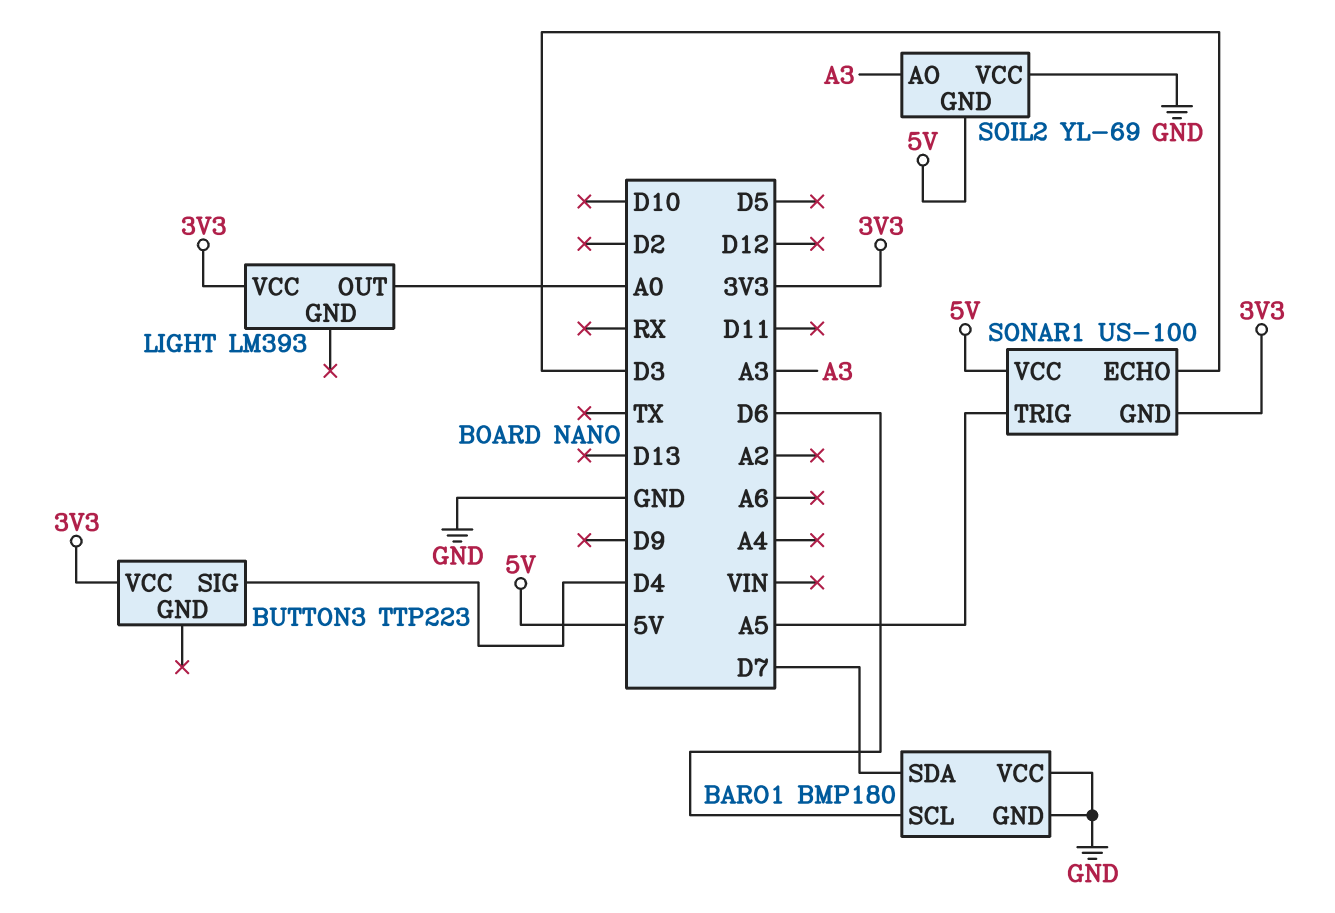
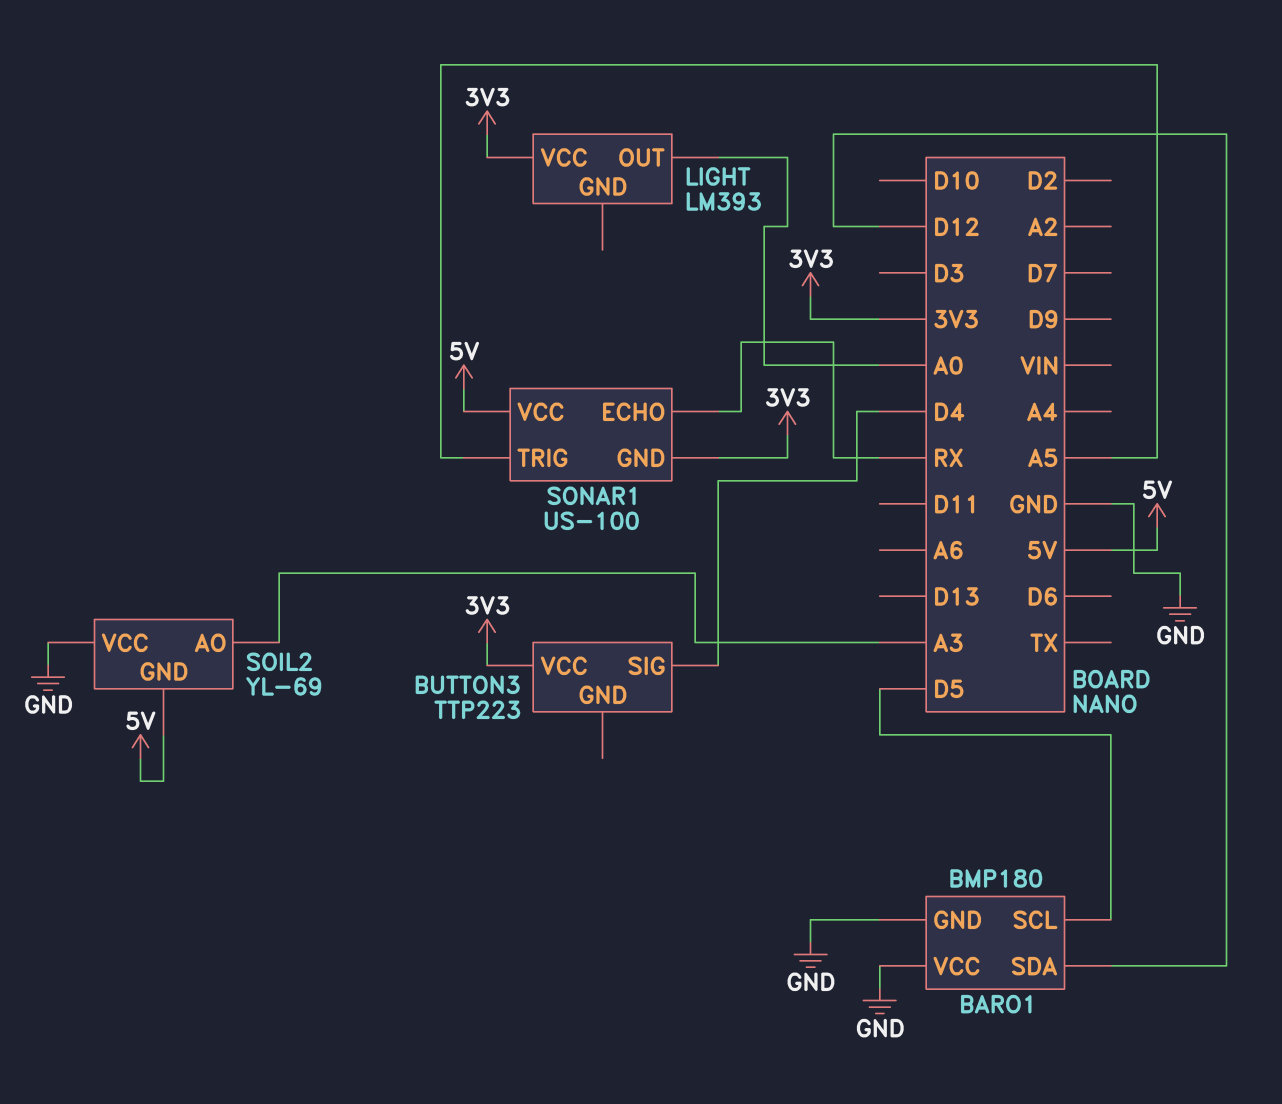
BARO1 pin SCL: D6 -> D5
BARO1 pin SDA: D7 -> D12
SONAR1 pin ECHO: D3 -> RX

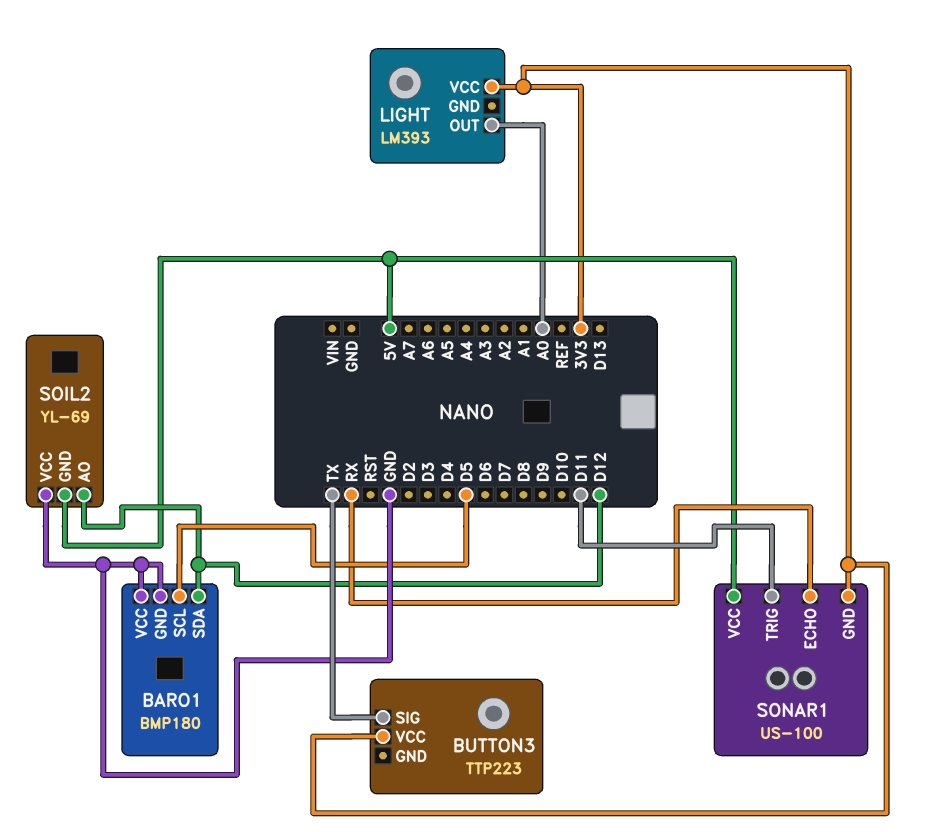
BUTTON3 pin SIG: D4 -> TX
SOIL2 pin AO: A3 -> D12
SONAR1 pin TRIG: A5 -> D11

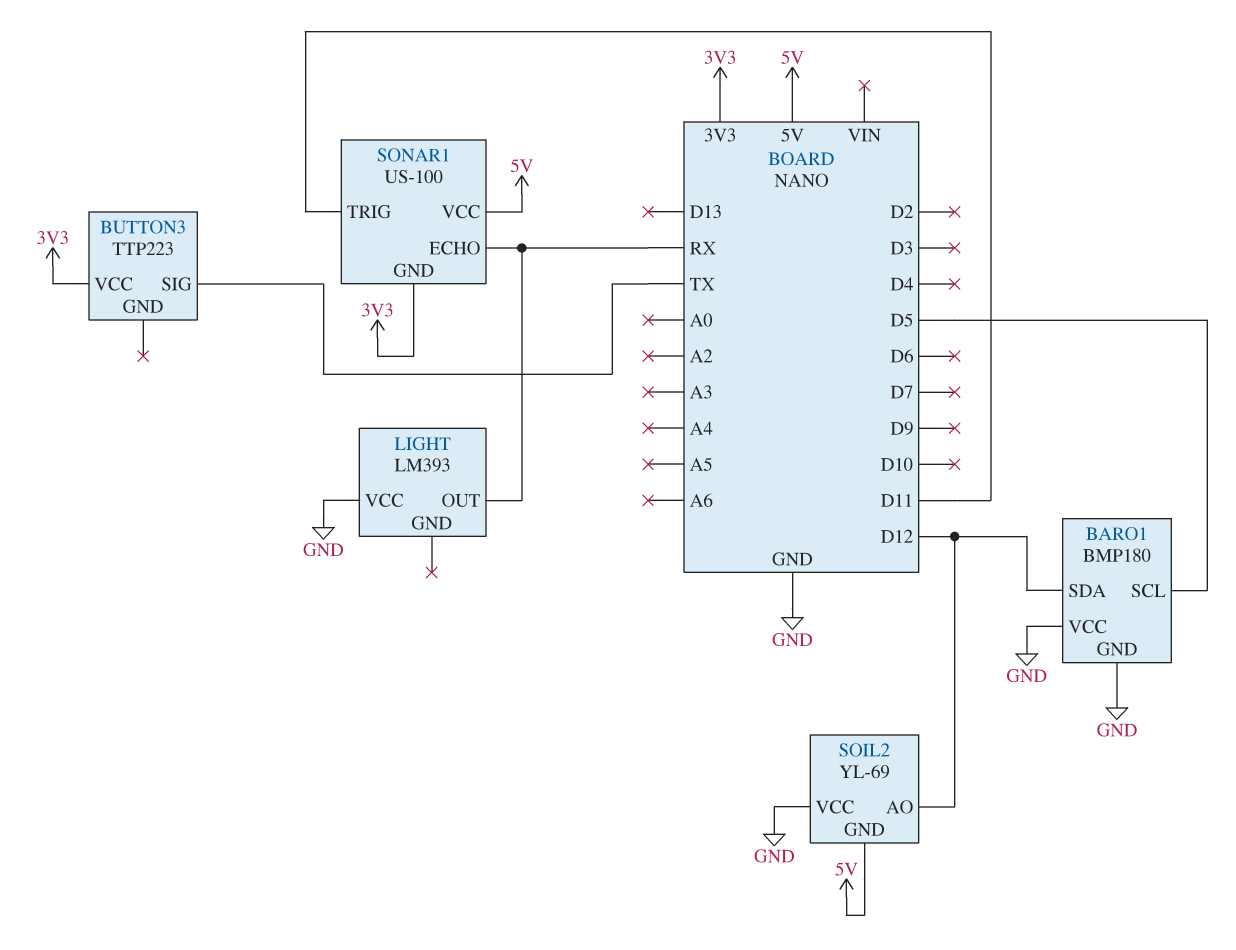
LIGHT pin OUT: A0 -> RX
LIGHT pin VCC: 3V3 -> GND

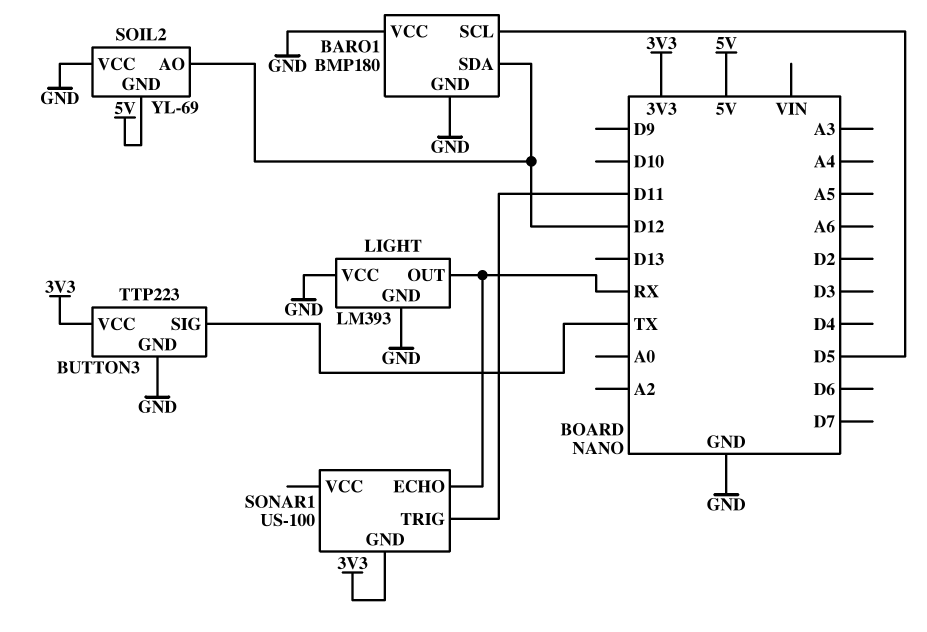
BUTTON3 pin GND: none -> GND
LIGHT pin GND: none -> GND
SONAR1 pin VCC: 5V -> none

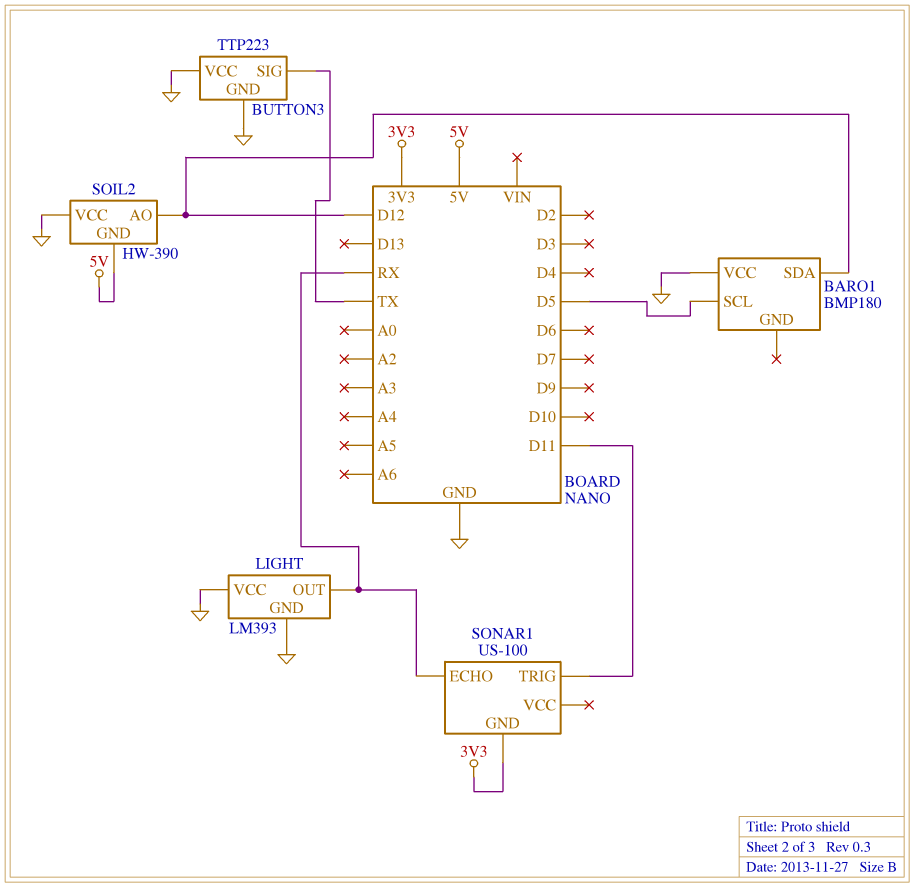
BARO1 pin GND: GND -> none
BUTTON3 pin VCC: 3V3 -> GND
SOIL2: YL-69 -> HW-390

